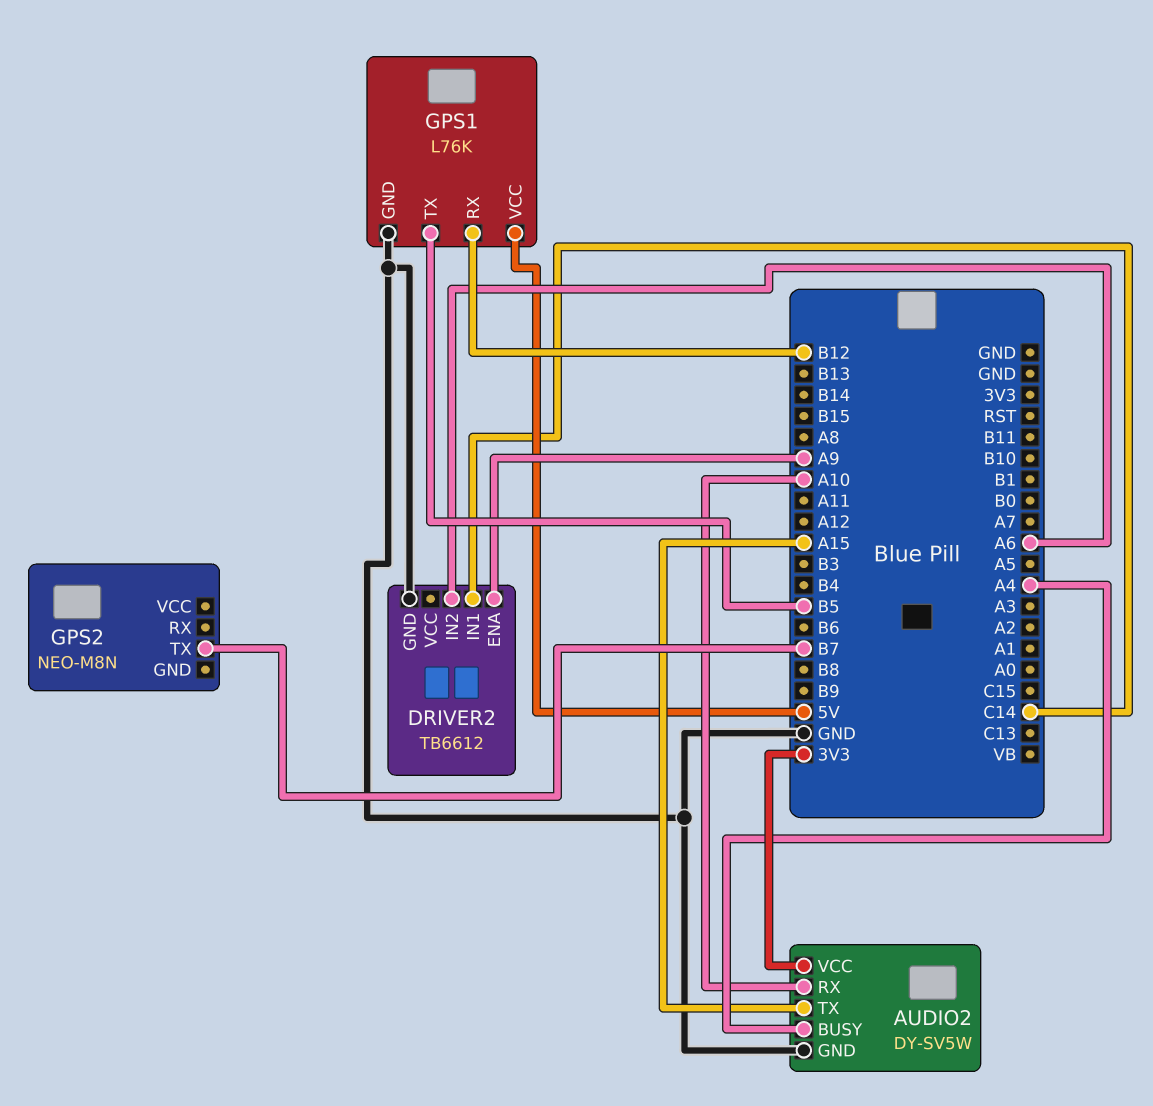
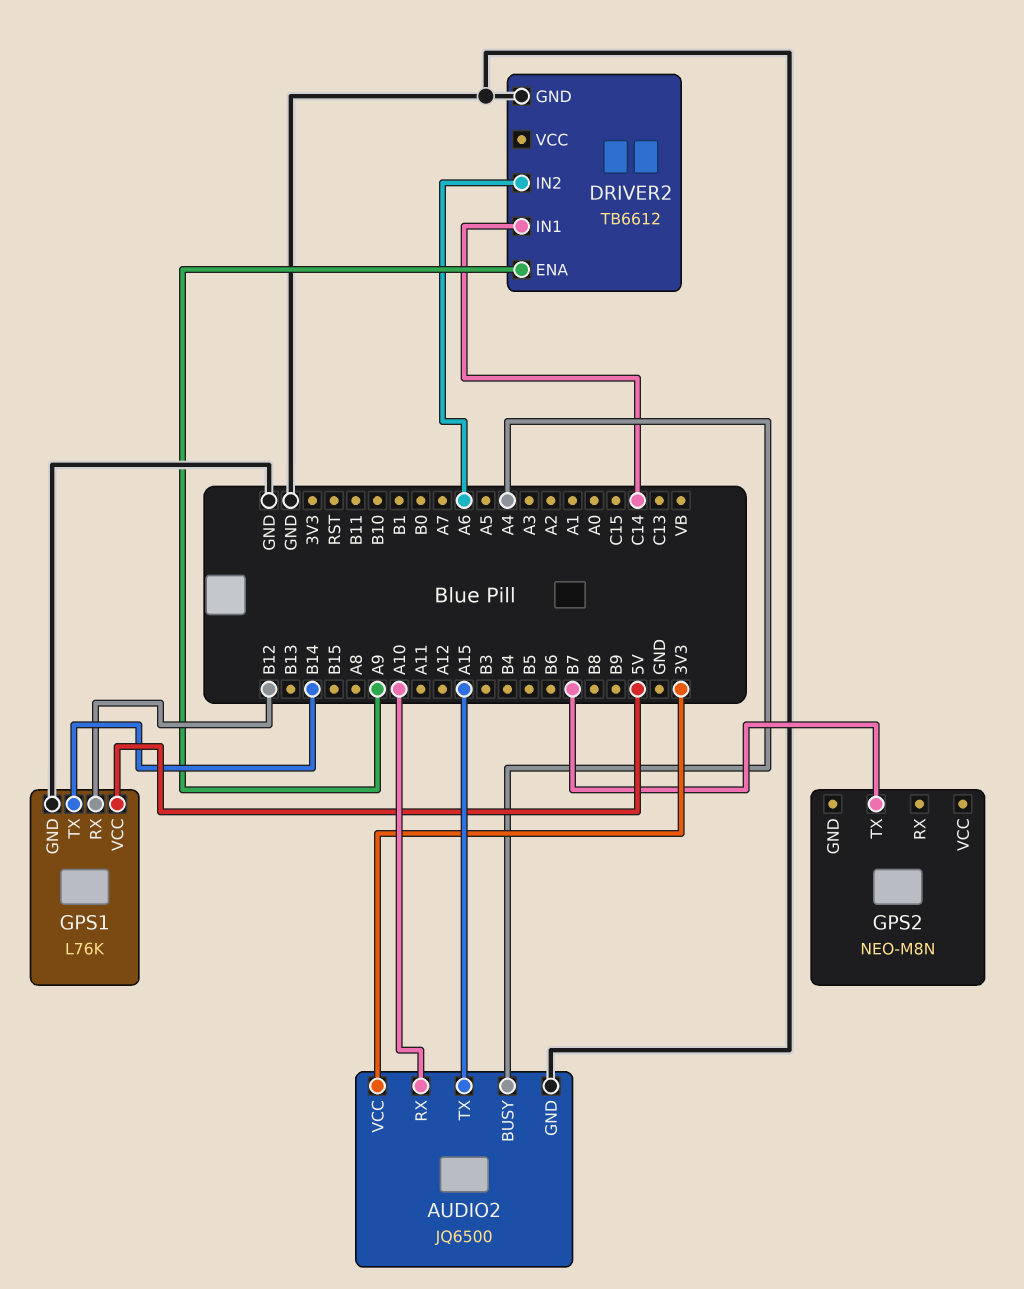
AUDIO2: DY-SV5W -> JQ6500
GPS1 pin TX: B5 -> B14

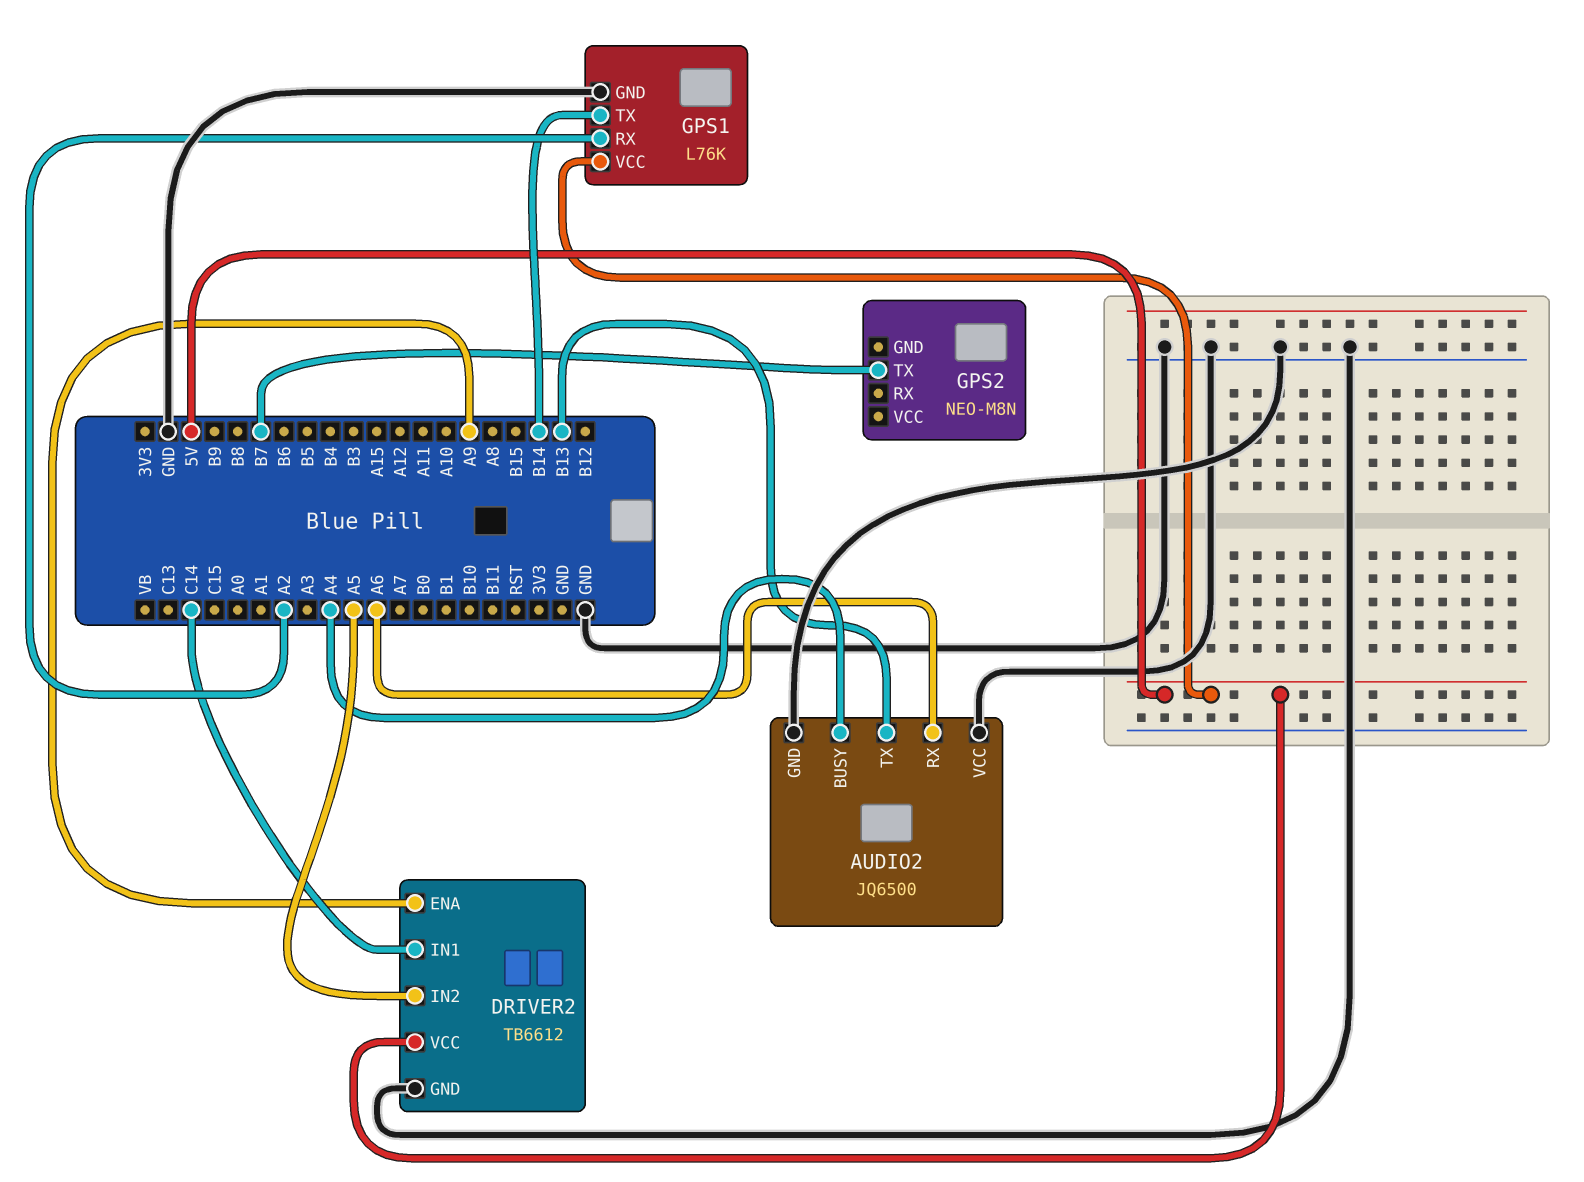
AUDIO2 pin RX: A10 -> A6
AUDIO2 pin TX: A15 -> B13
AUDIO2 pin VCC: 3V3 -> GND
DRIVER2 pin IN2: A6 -> A5
DRIVER2 pin VCC: none -> 5V
GPS1 pin RX: B12 -> A2

